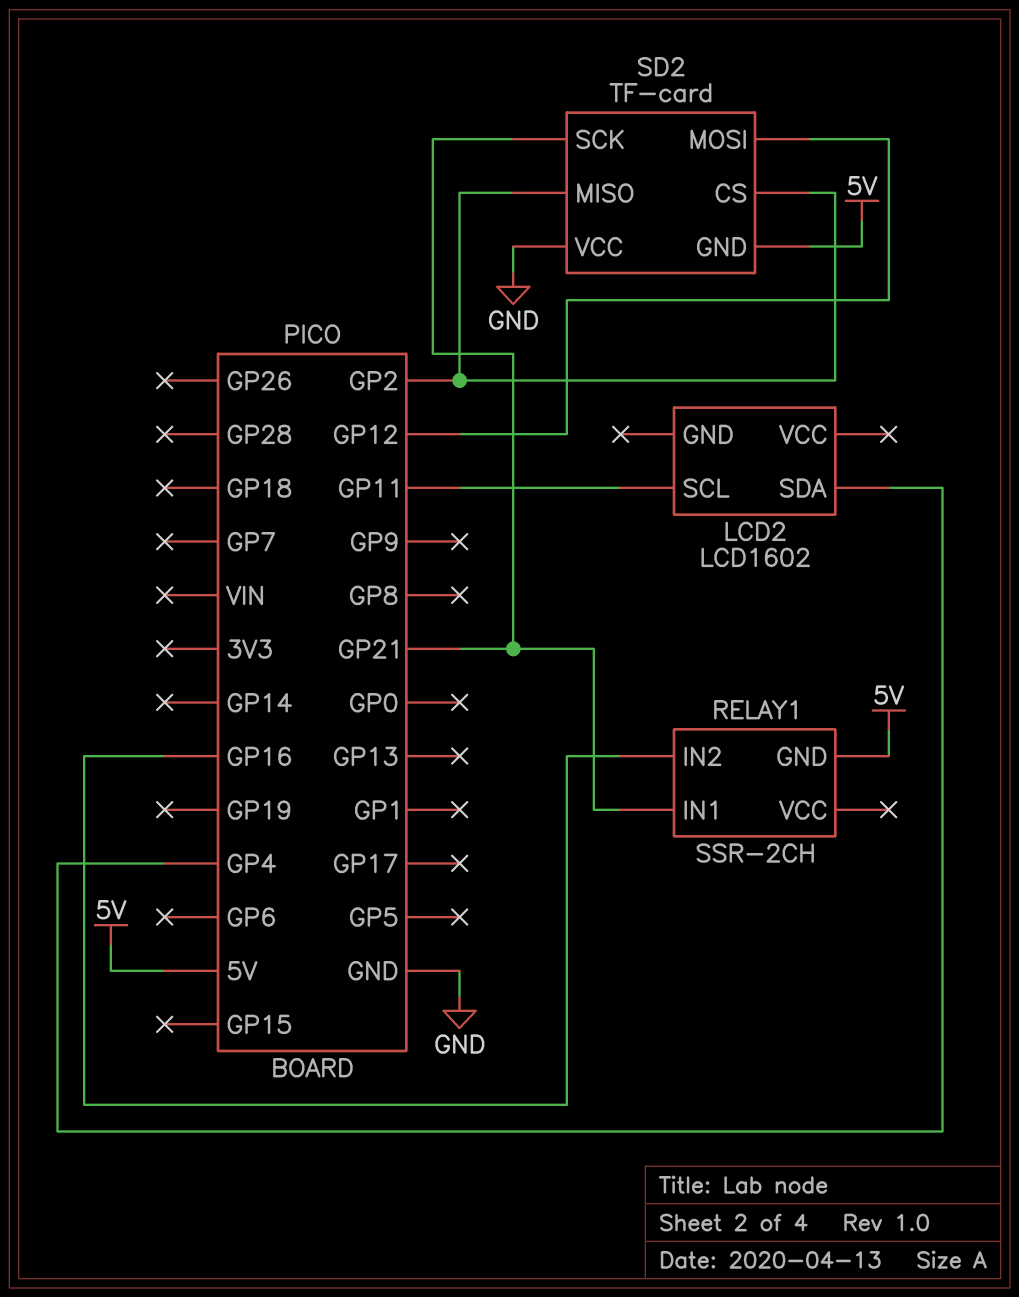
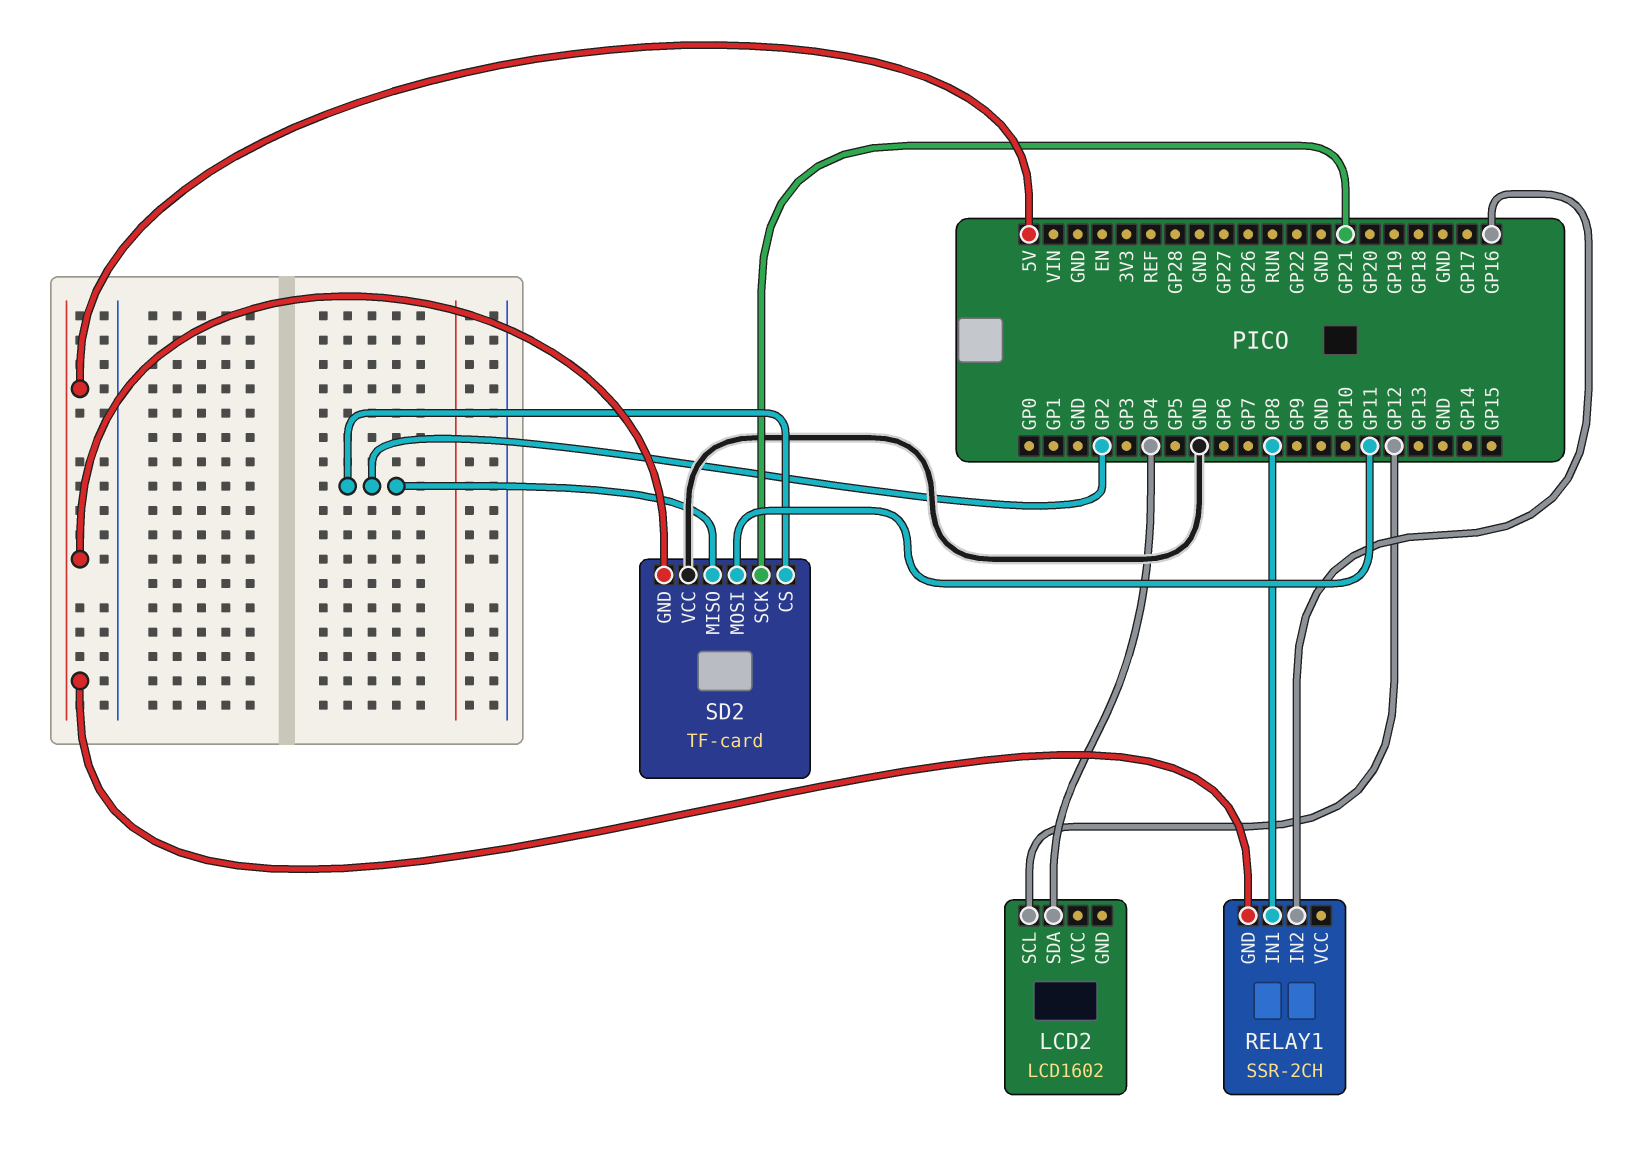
LCD2 pin SCL: GP11 -> GP12
RELAY1 pin IN1: GP21 -> GP8
SD2 pin MOSI: GP12 -> GP11

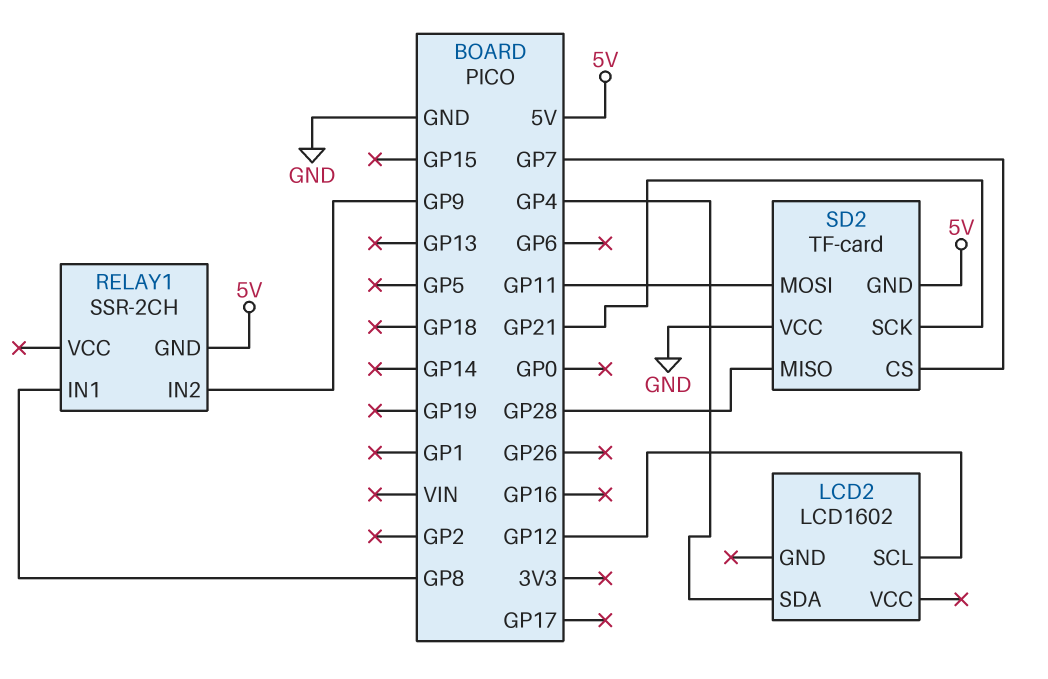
RELAY1 pin IN2: GP16 -> GP9
SD2 pin CS: GP2 -> GP7
SD2 pin MISO: GP2 -> GP28

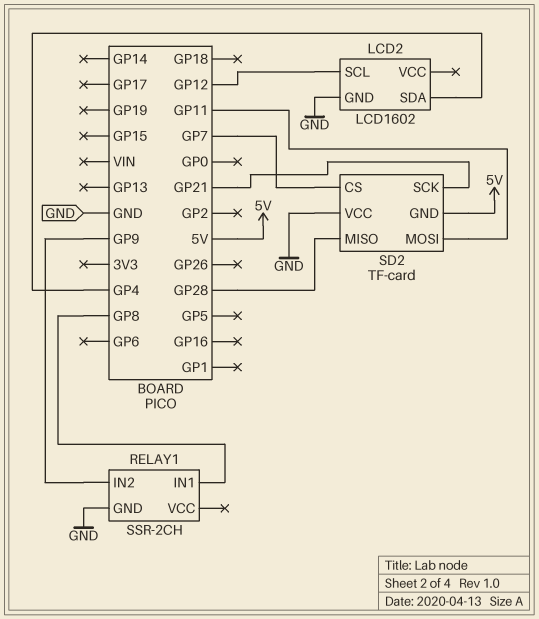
LCD2 pin GND: none -> GND
RELAY1 pin GND: 5V -> GND

